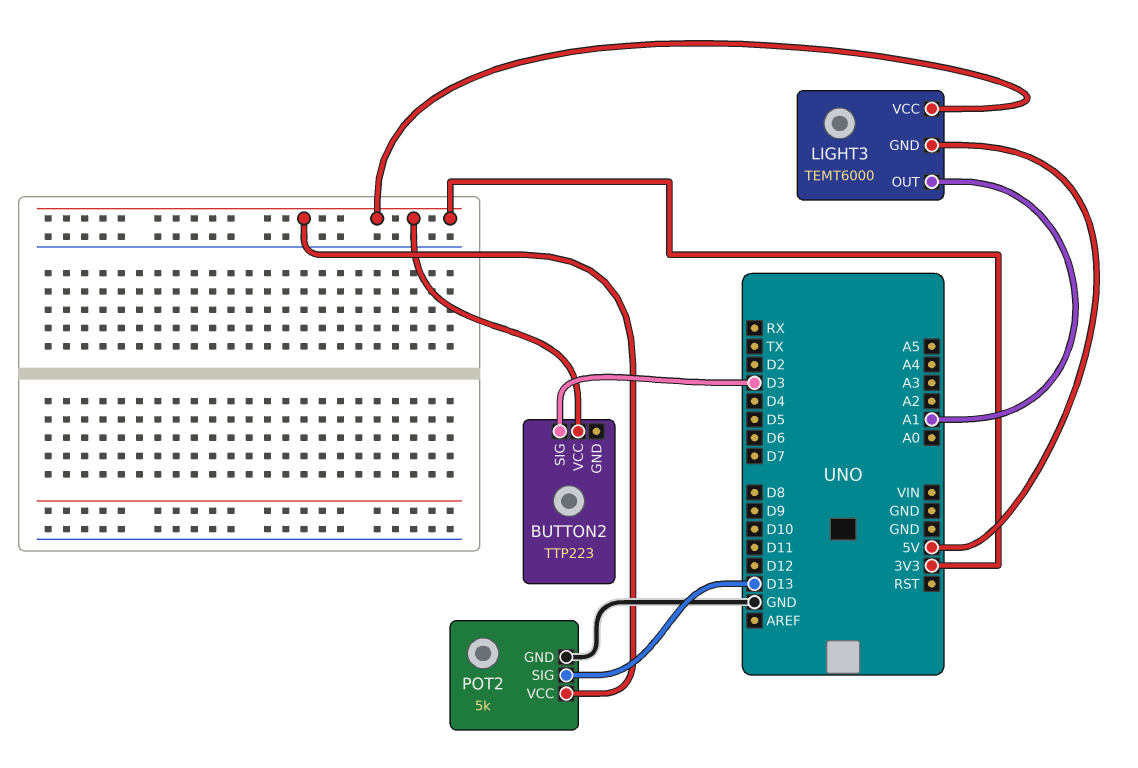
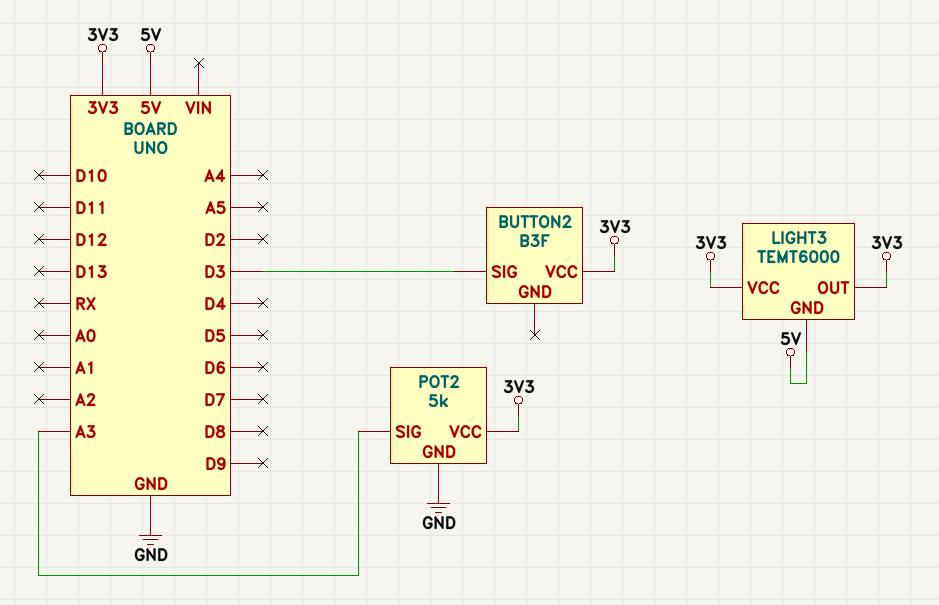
BUTTON2: TTP223 -> B3F
LIGHT3 pin OUT: A1 -> 3V3
POT2 pin SIG: D13 -> A3

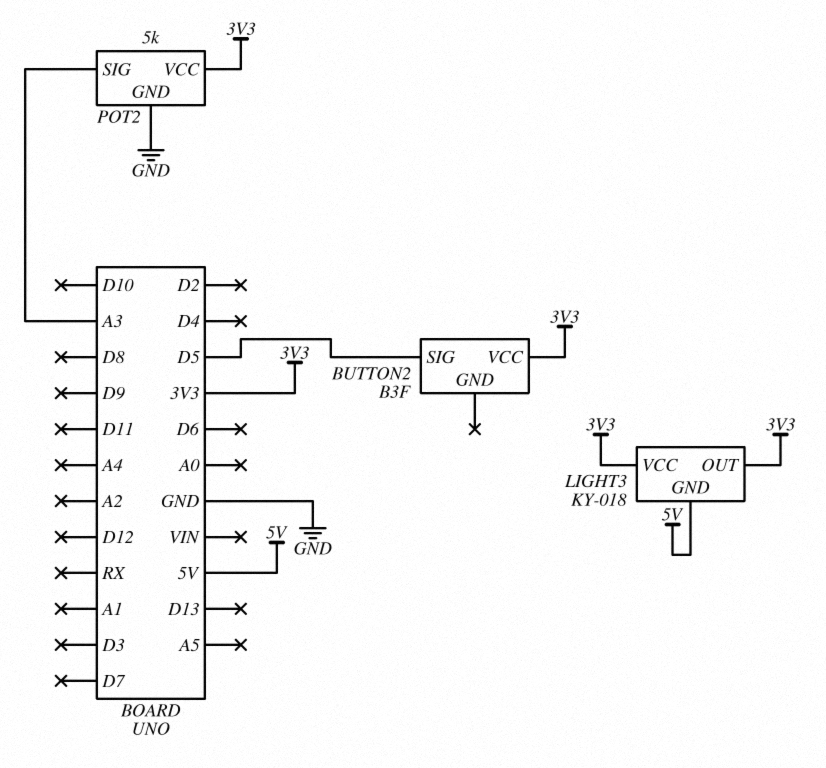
BUTTON2 pin SIG: D3 -> D5
LIGHT3: TEMT6000 -> KY-018

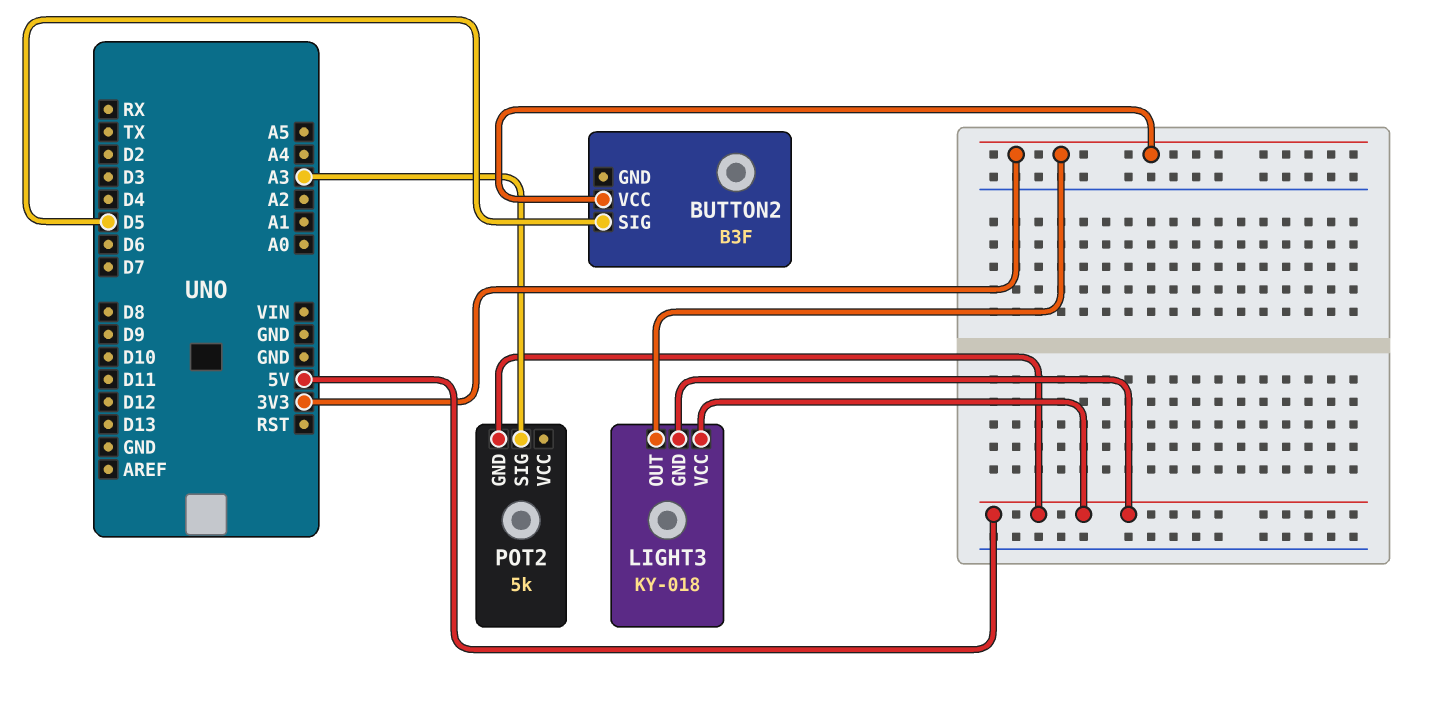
LIGHT3 pin VCC: 3V3 -> 5V
POT2 pin GND: GND -> 5V
POT2 pin VCC: 3V3 -> none

